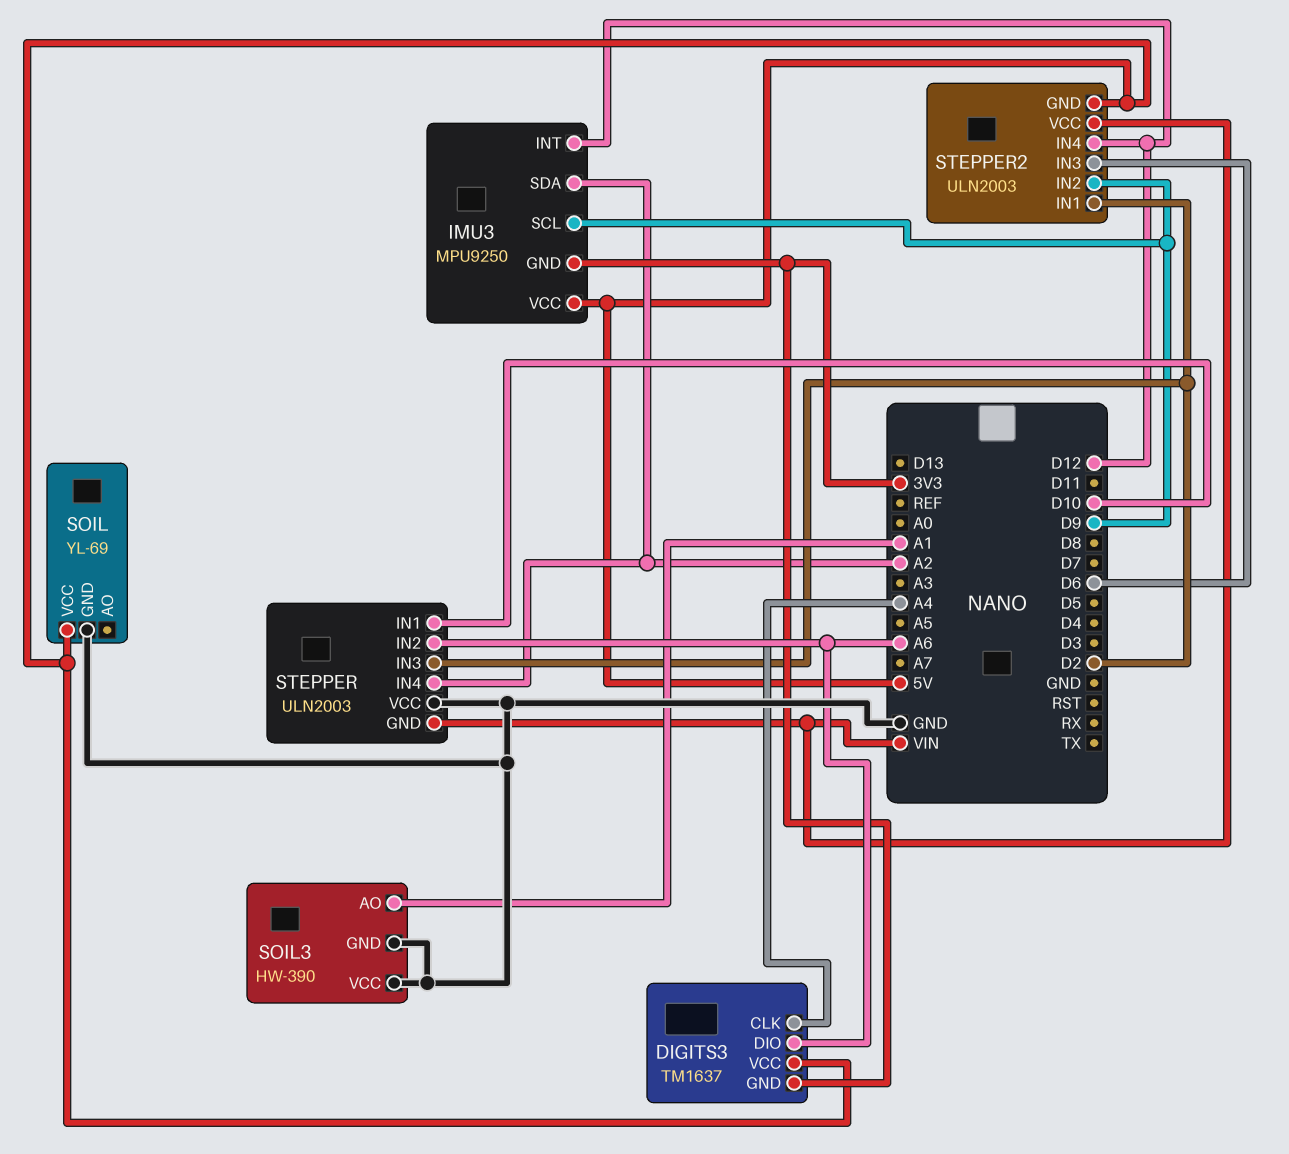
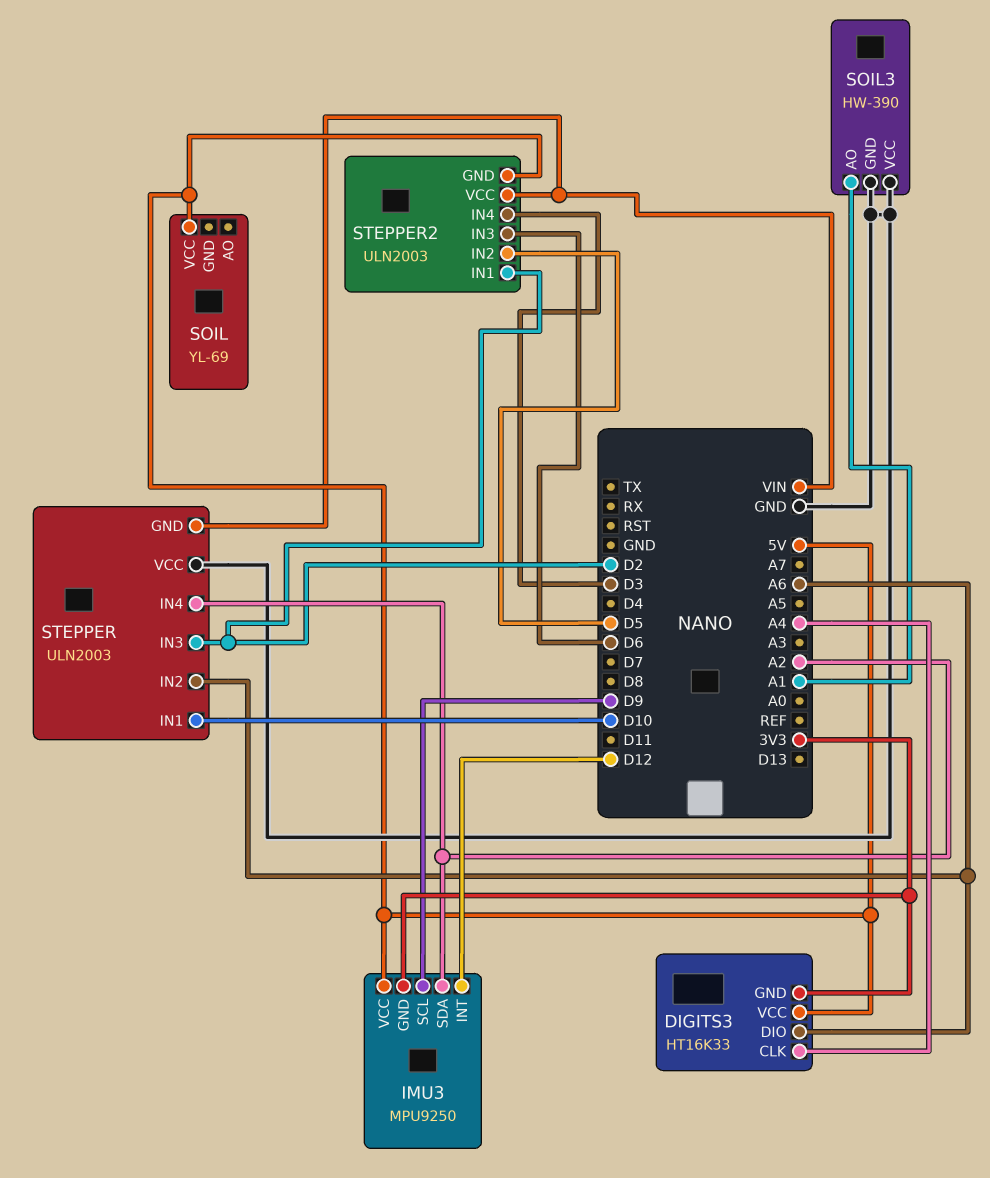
DIGITS3: TM1637 -> HT16K33
SOIL pin GND: GND -> none
STEPPER2 pin IN2: D9 -> D5
STEPPER2 pin IN4: D12 -> D3

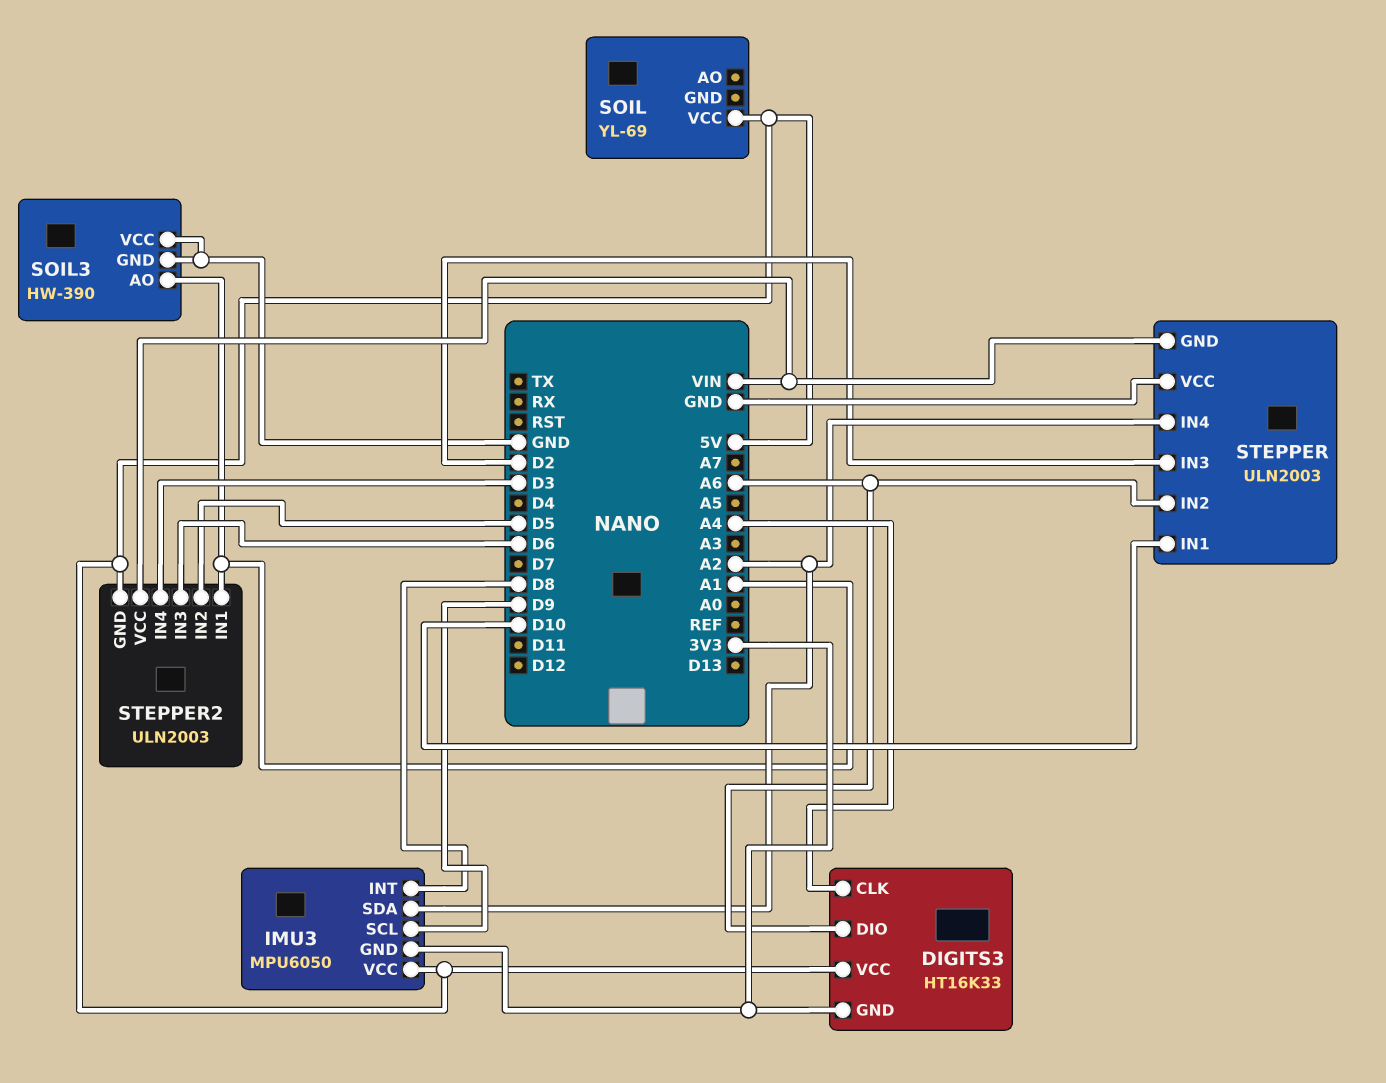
IMU3: MPU9250 -> MPU6050
IMU3 pin INT: D12 -> D8
STEPPER2 pin IN1: D2 -> A1

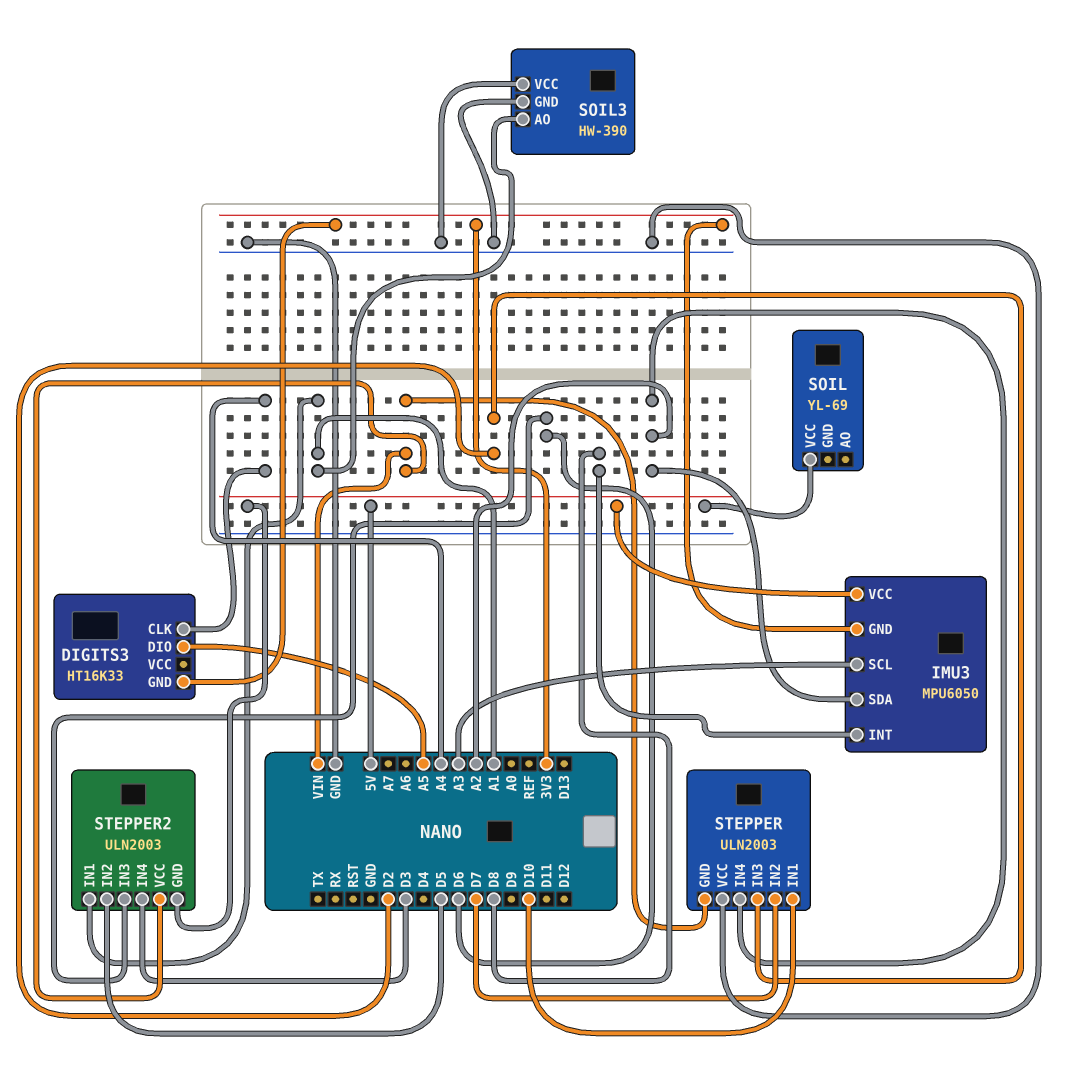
DIGITS3 pin DIO: A6 -> A5
DIGITS3 pin VCC: 5V -> none
IMU3 pin SCL: D9 -> A3
STEPPER pin IN2: A6 -> D7

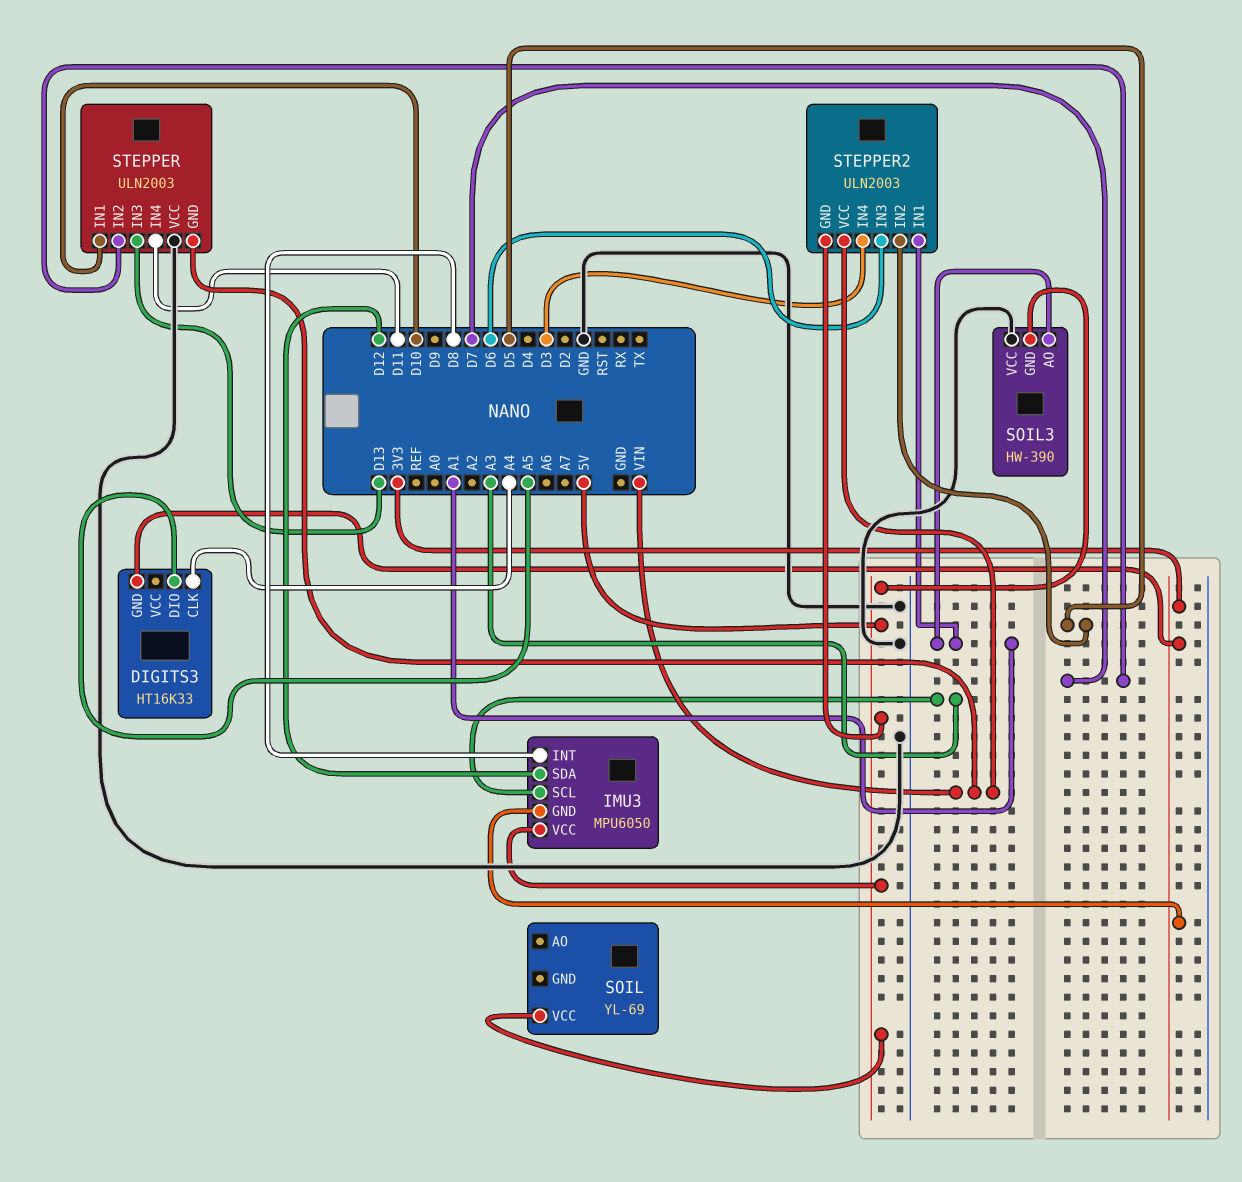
IMU3 pin SDA: A2 -> D12
SOIL3 pin GND: GND -> 5V
STEPPER pin IN3: D2 -> D13
STEPPER pin IN4: A2 -> D11

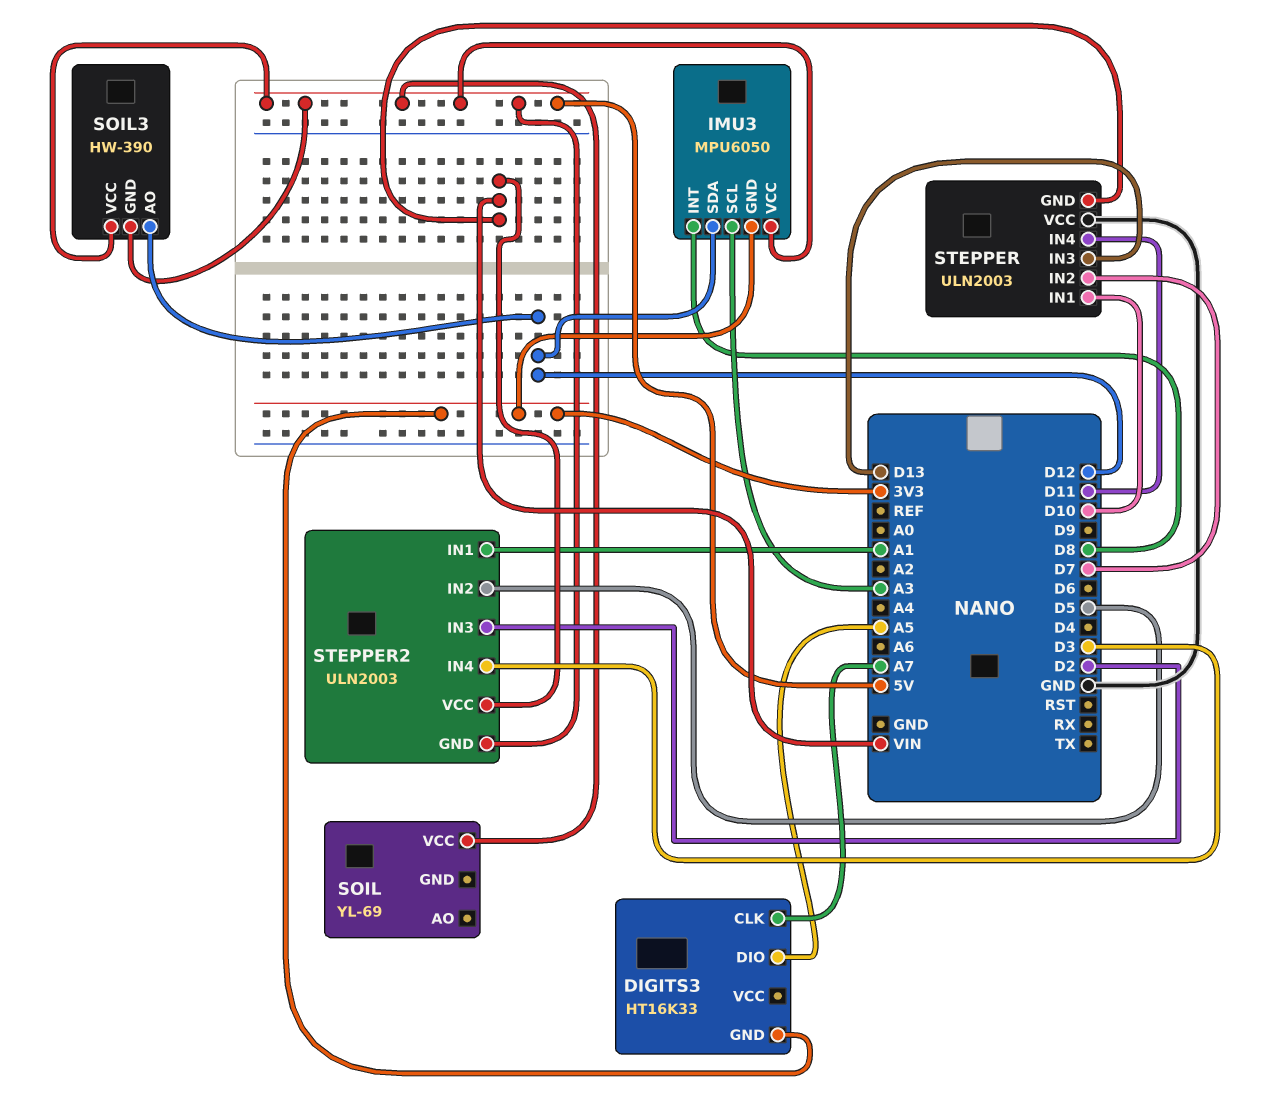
DIGITS3 pin CLK: A4 -> A7
SOIL3 pin AO: A1 -> D12
SOIL3 pin VCC: GND -> 5V
STEPPER2 pin IN3: D6 -> D2

